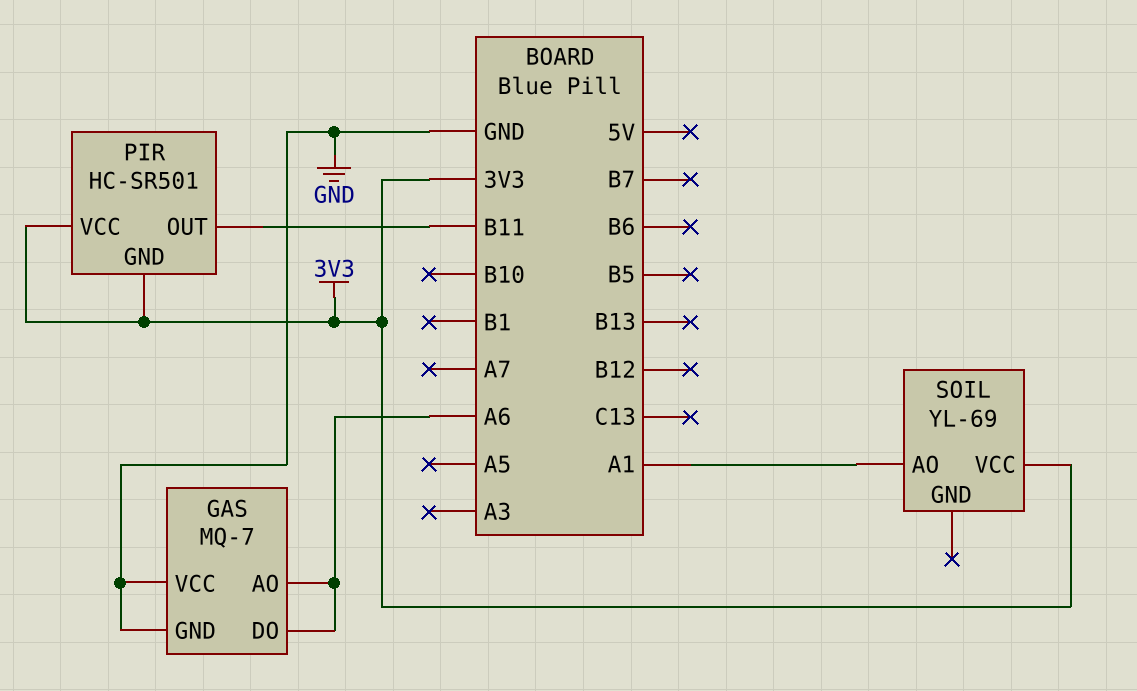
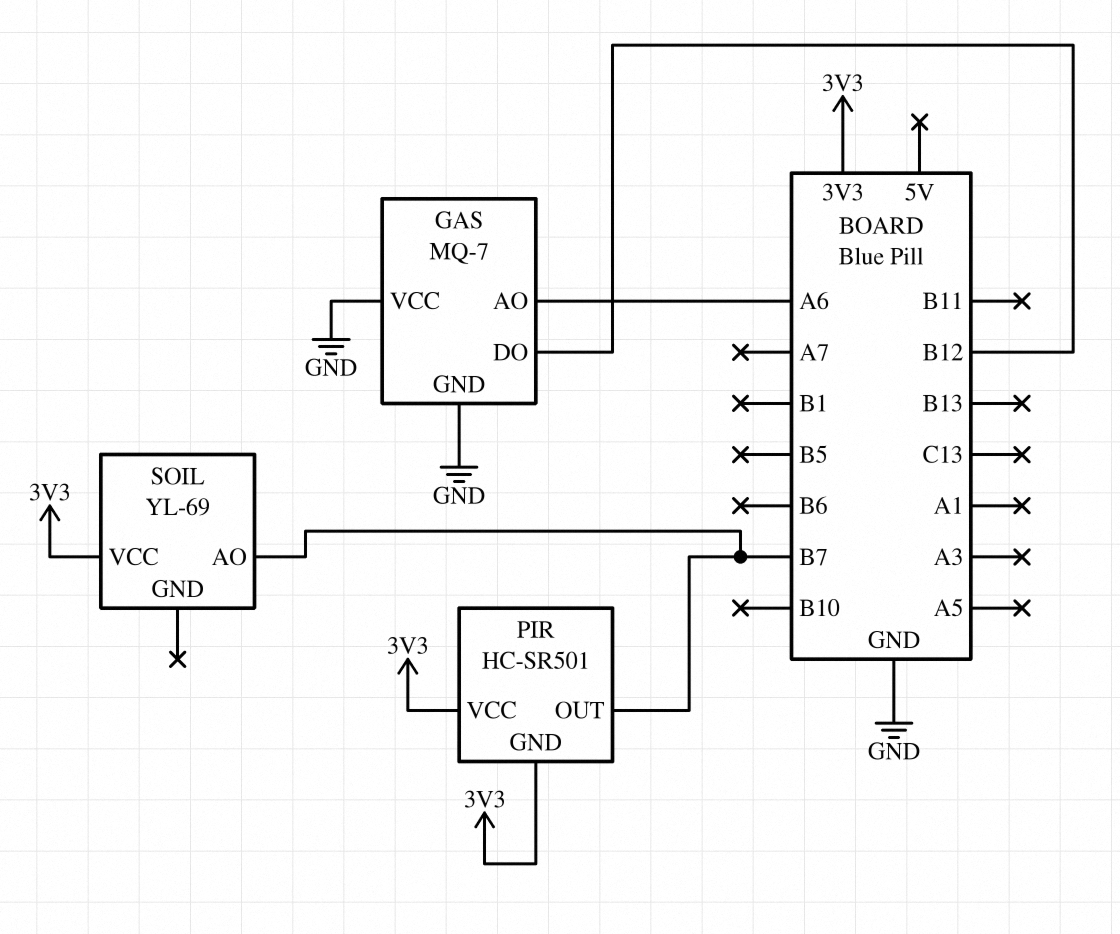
GAS pin DO: A6 -> B12
PIR pin OUT: B11 -> B7
SOIL pin AO: A1 -> B7

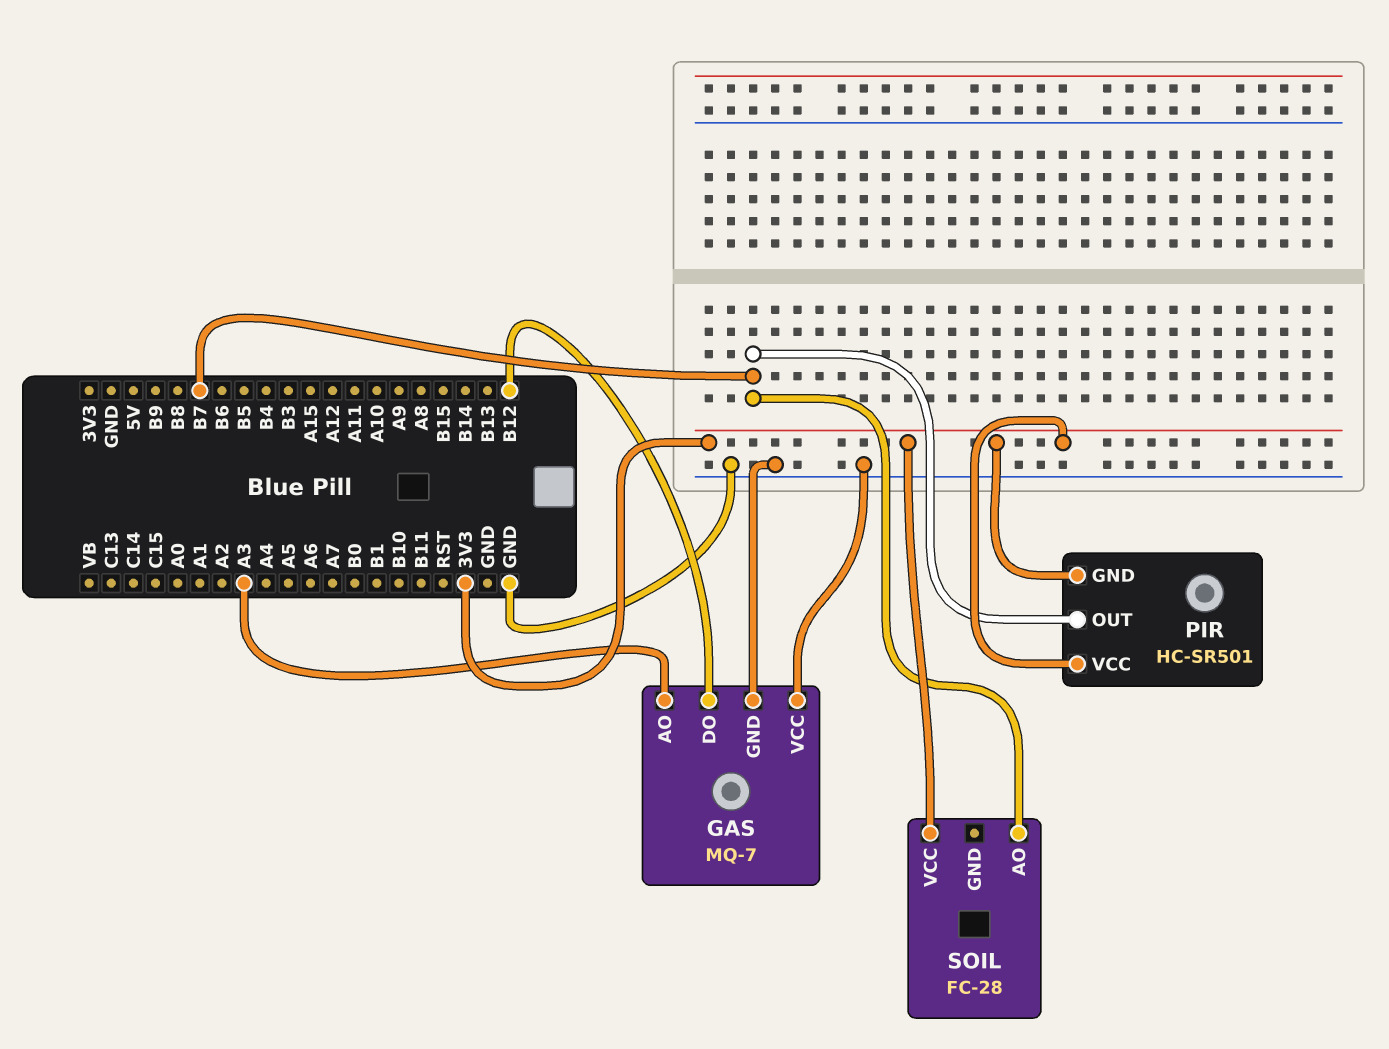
GAS pin AO: A6 -> A3
SOIL: YL-69 -> FC-28

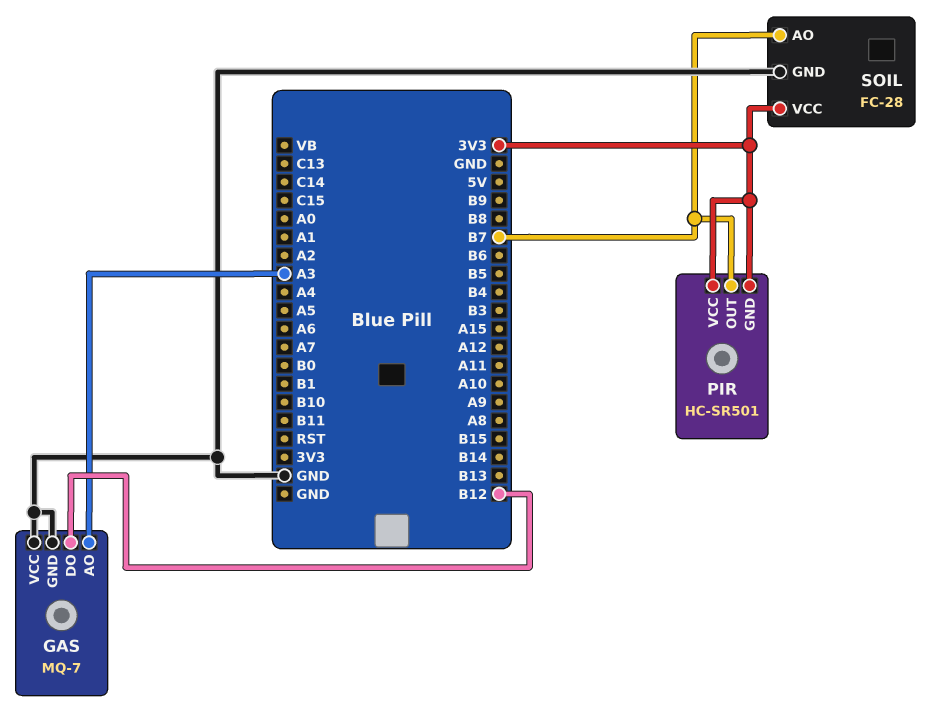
SOIL pin GND: none -> GND

